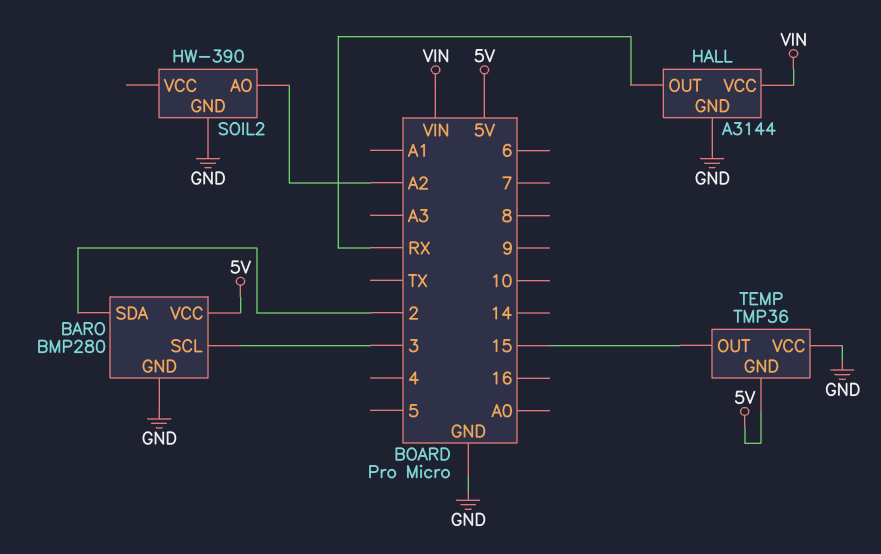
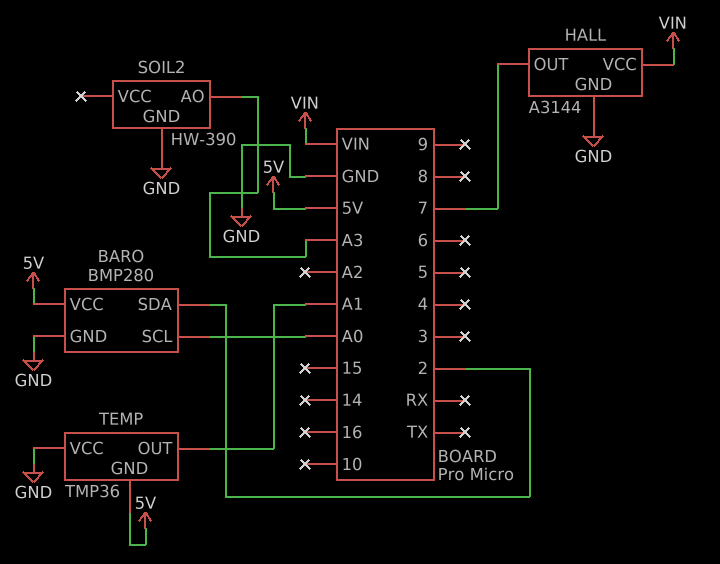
BARO pin SCL: 3 -> A0
HALL pin OUT: RX -> 7
SOIL2 pin AO: A2 -> A3
TEMP pin OUT: 15 -> A1

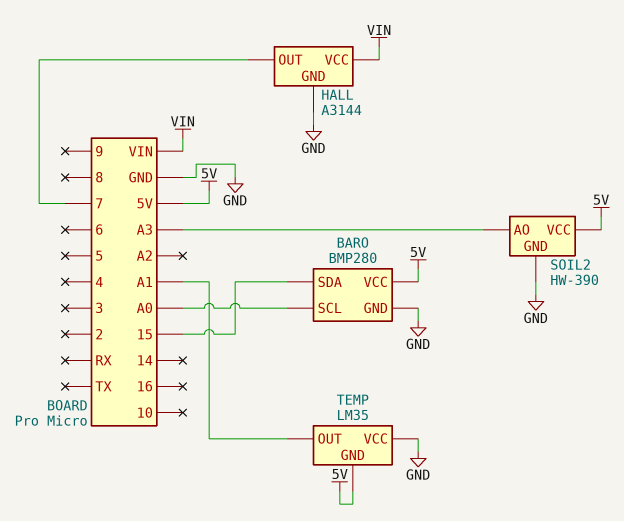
BARO pin SDA: 2 -> 15
SOIL2 pin VCC: none -> 5V
TEMP: TMP36 -> LM35

